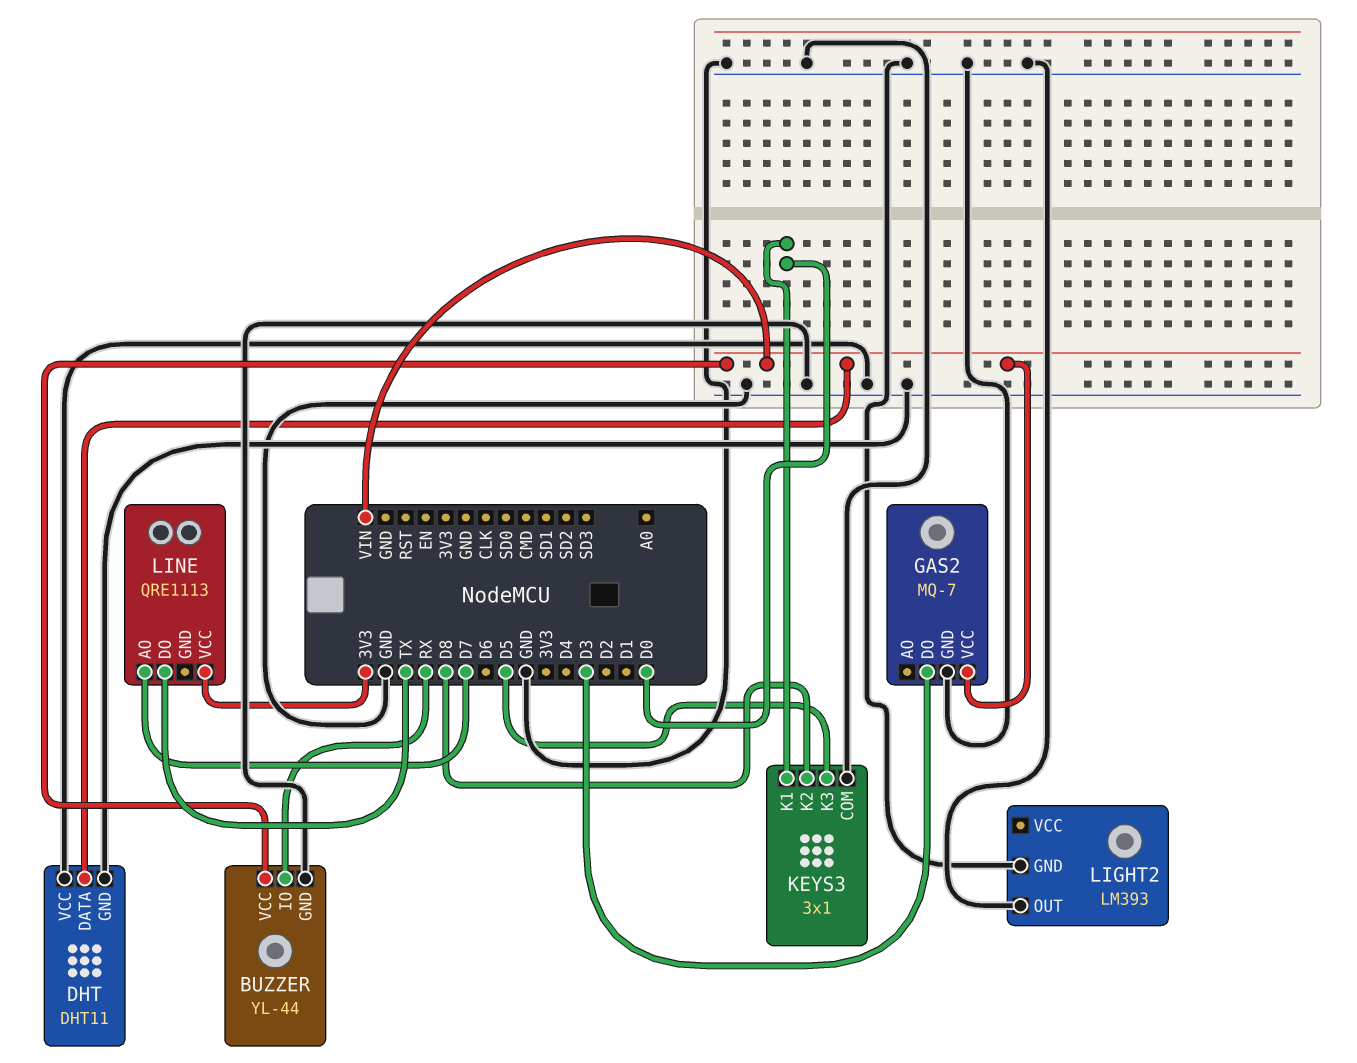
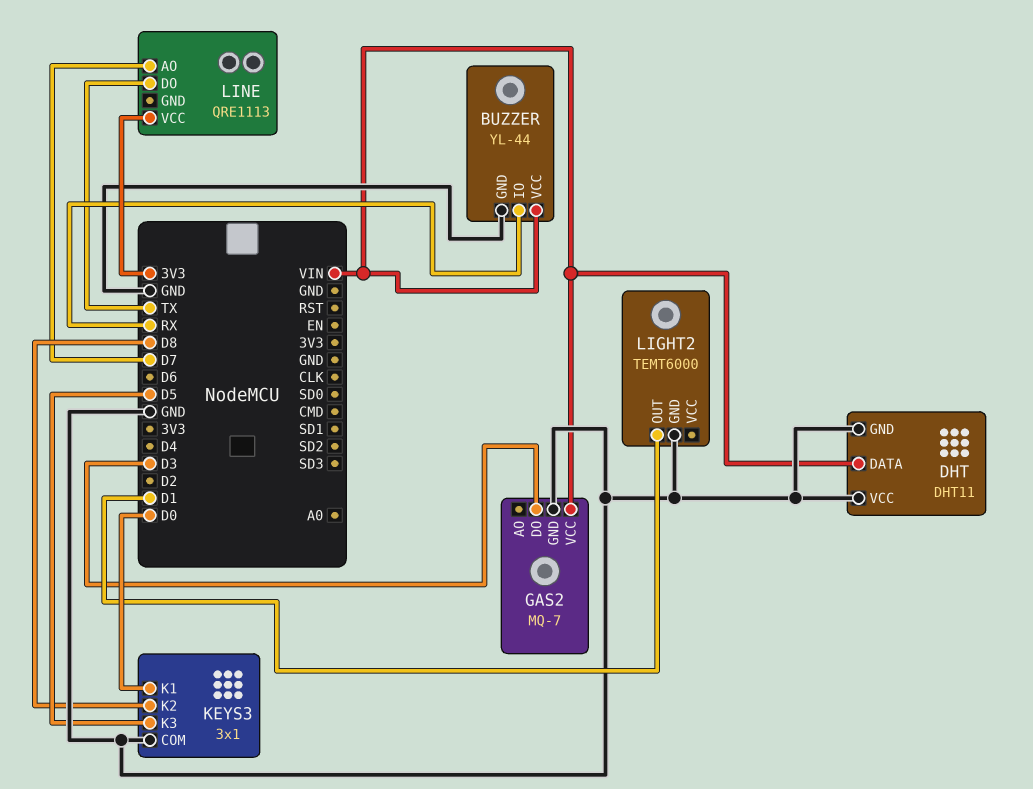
LIGHT2: LM393 -> TEMT6000
LIGHT2 pin OUT: GND -> D1

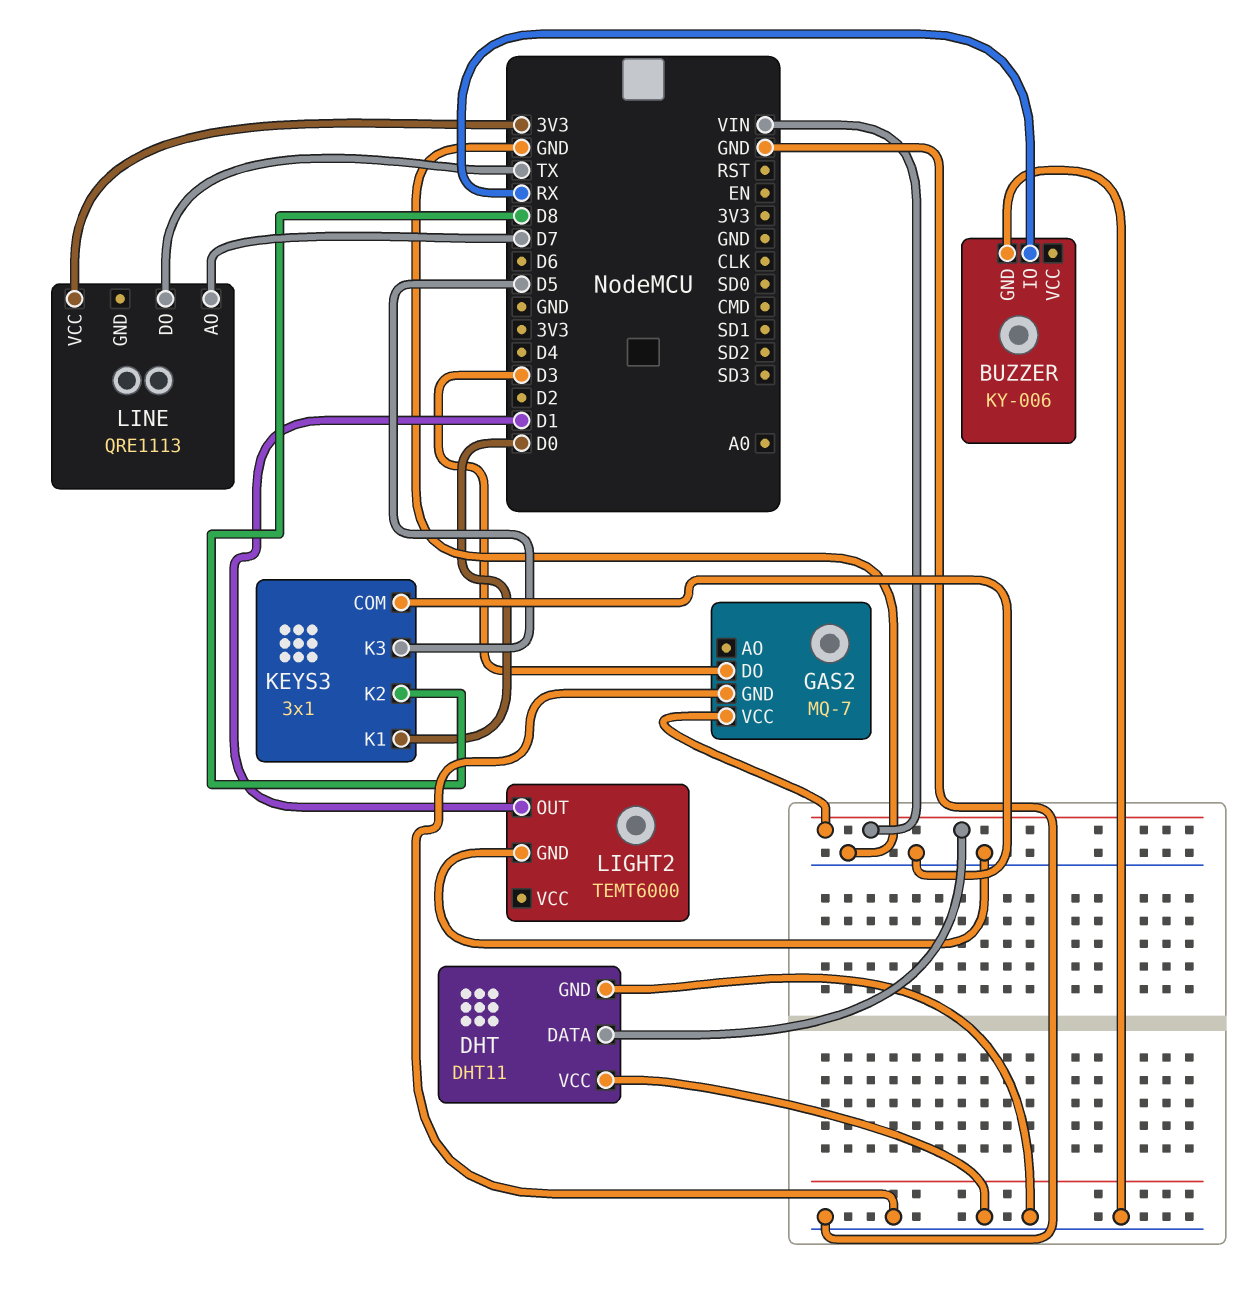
BUZZER: YL-44 -> KY-006
BUZZER pin VCC: VIN -> none

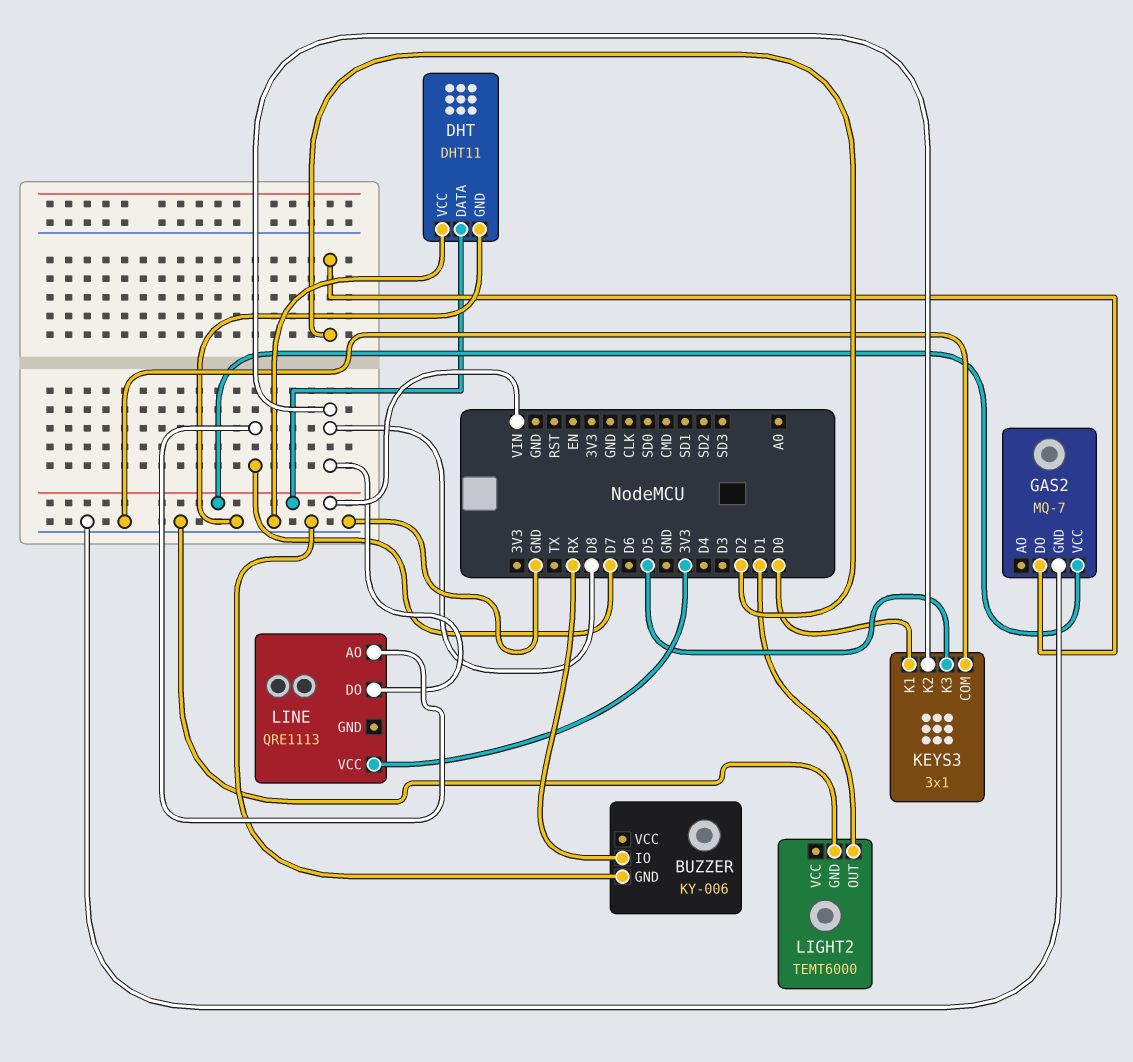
GAS2 pin DO: D3 -> D2
LINE pin DO: TX -> D8

